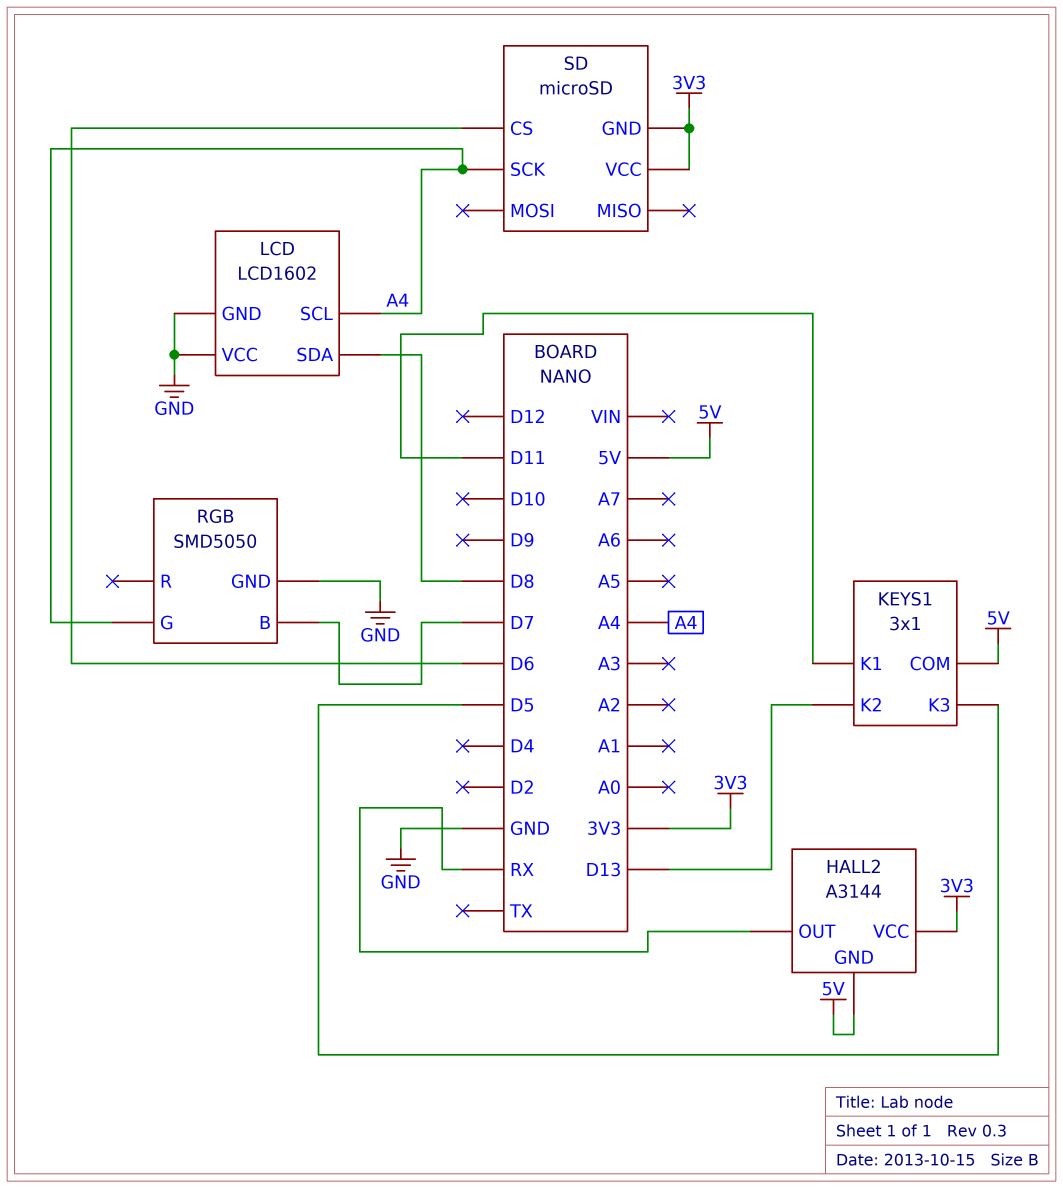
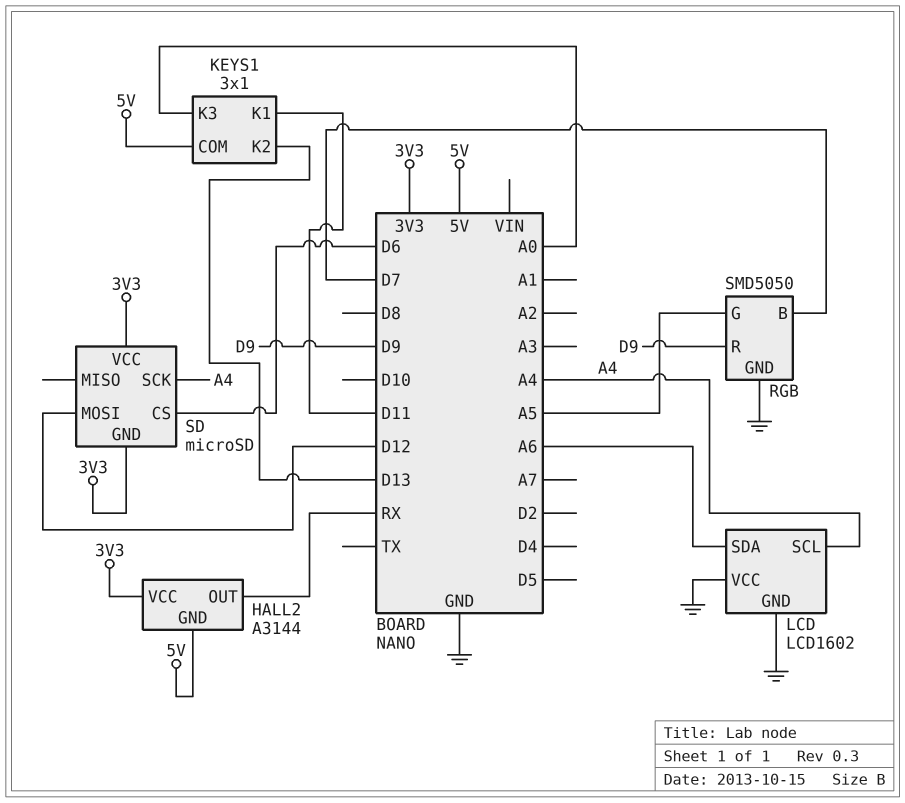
KEYS1 pin K3: D5 -> A0
LCD pin SDA: D8 -> A6
RGB pin G: A4 -> A5
RGB pin R: none -> D9
SD pin MOSI: none -> D12

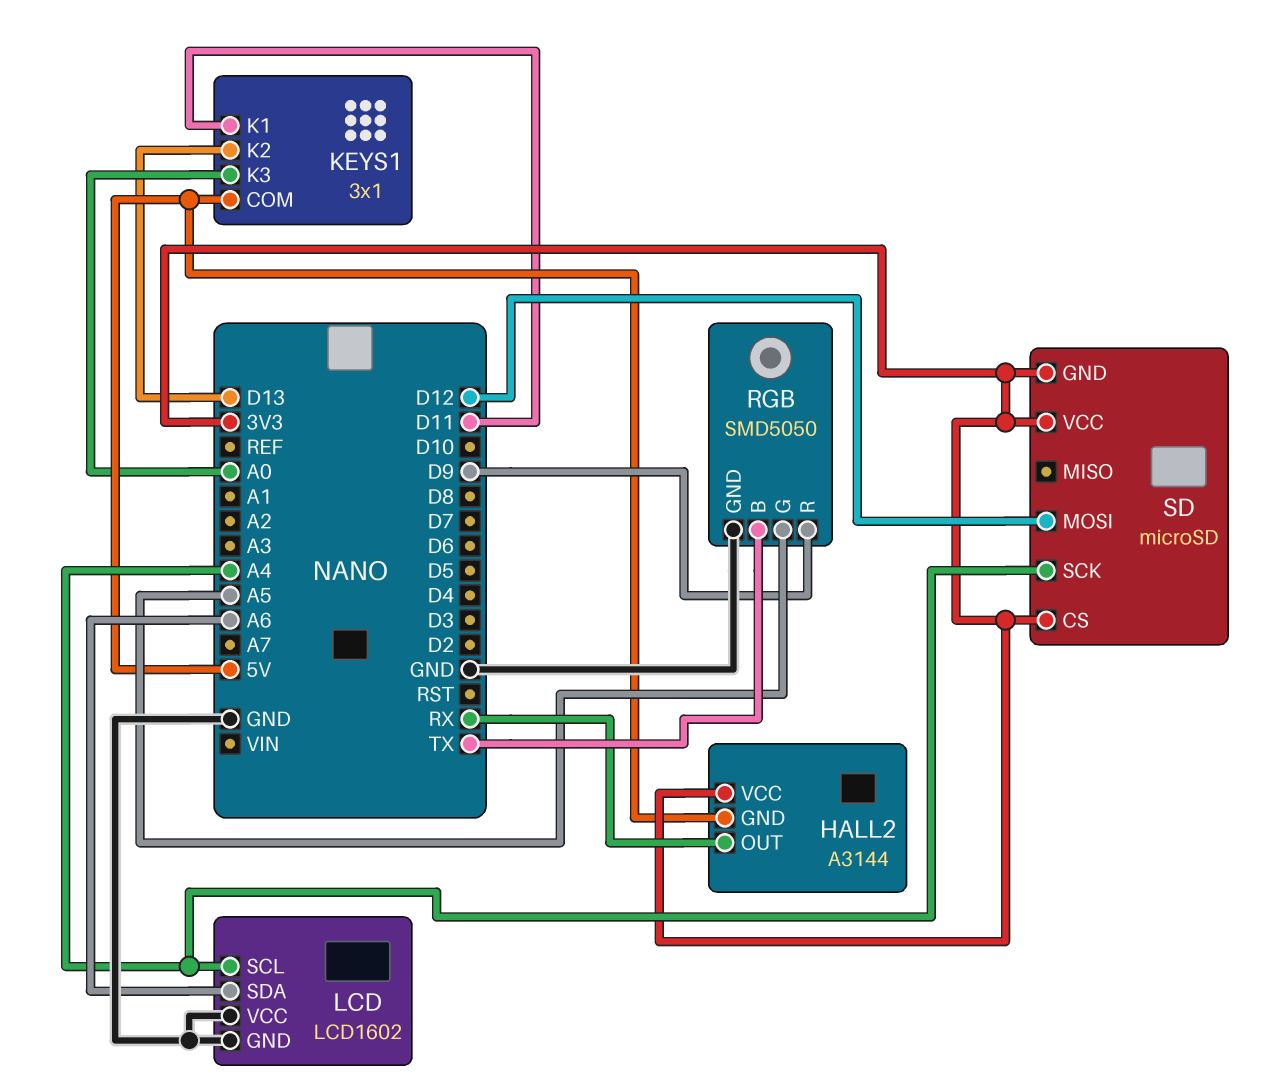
RGB pin B: D7 -> TX
SD pin CS: D6 -> 3V3

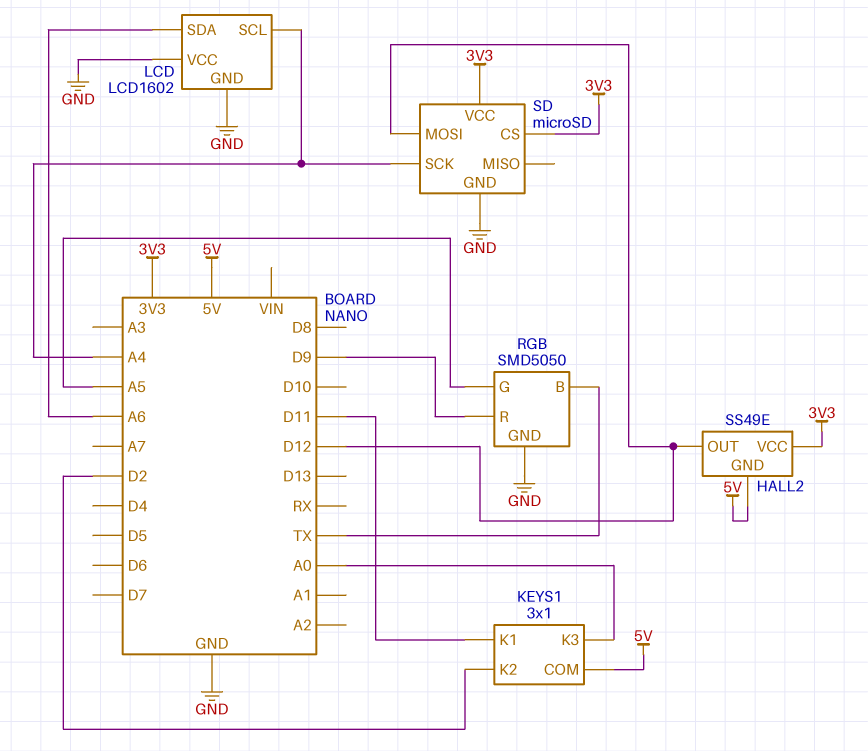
HALL2: A3144 -> SS49E
HALL2 pin OUT: RX -> D12
KEYS1 pin K2: D13 -> D2
SD pin GND: 3V3 -> GND

